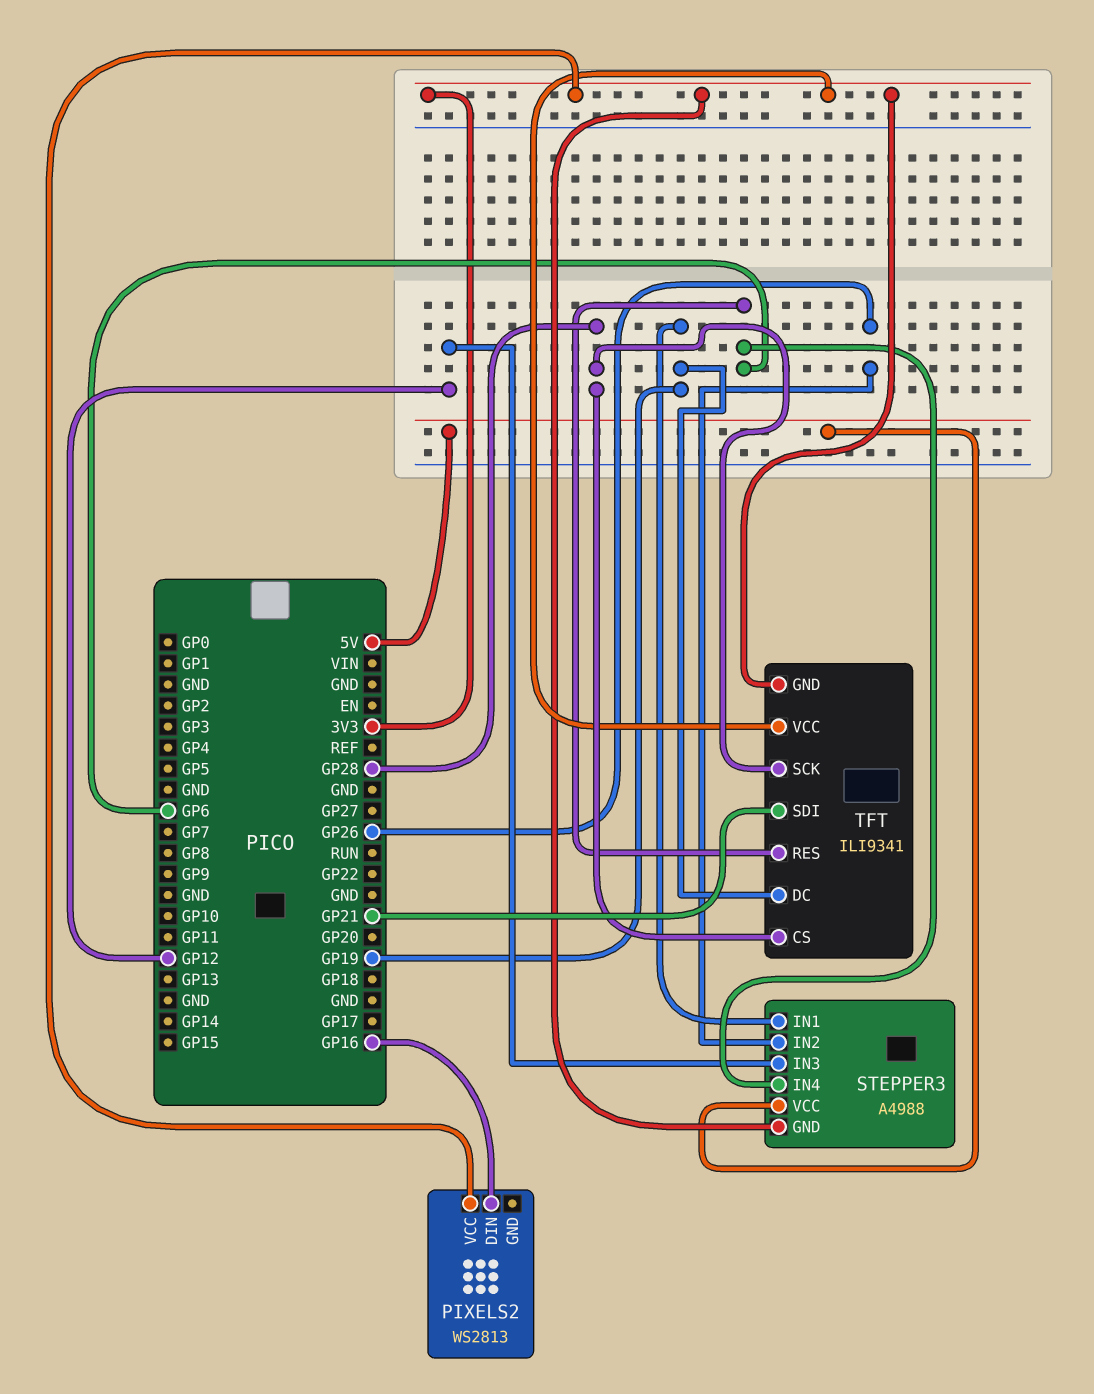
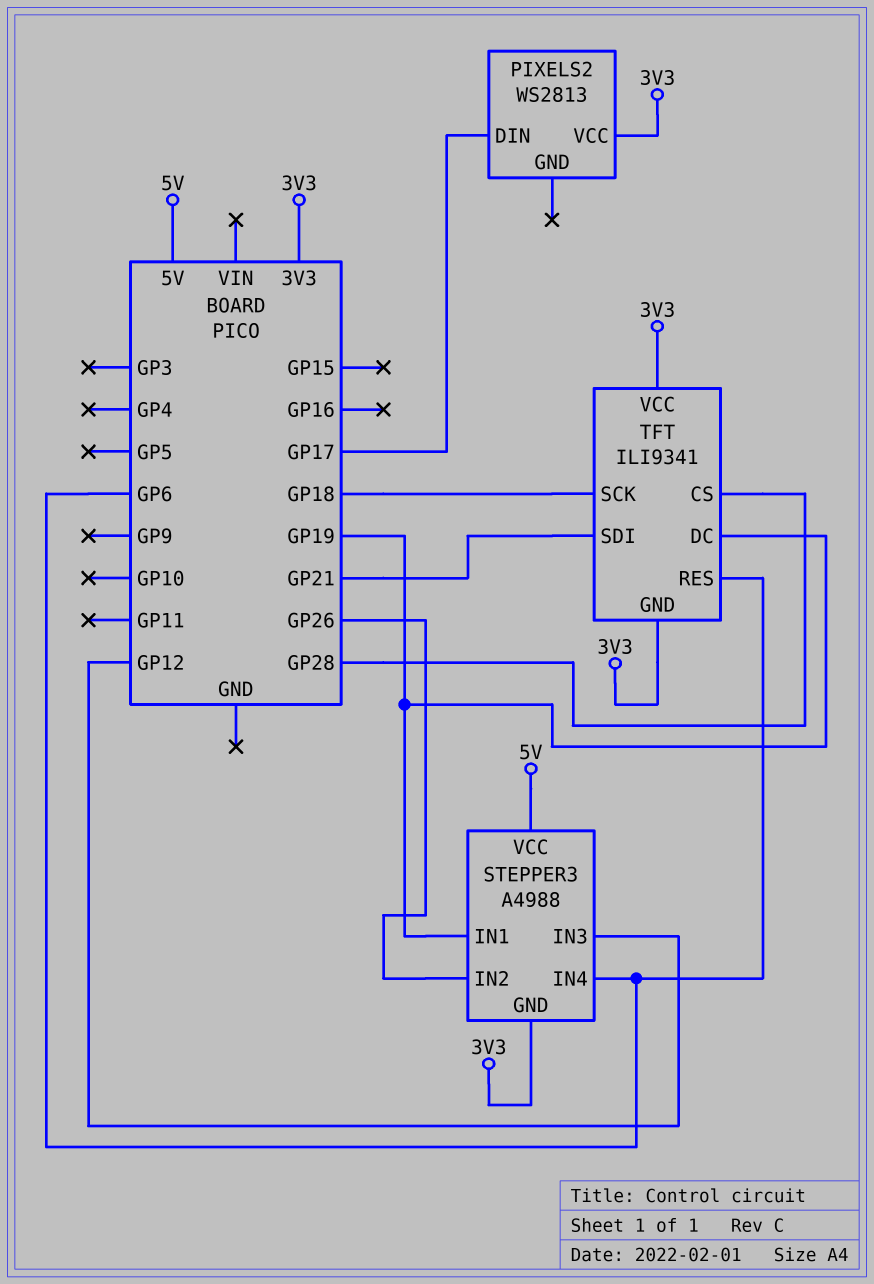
PIXELS2 pin DIN: GP16 -> GP17
TFT pin SCK: GP28 -> GP18

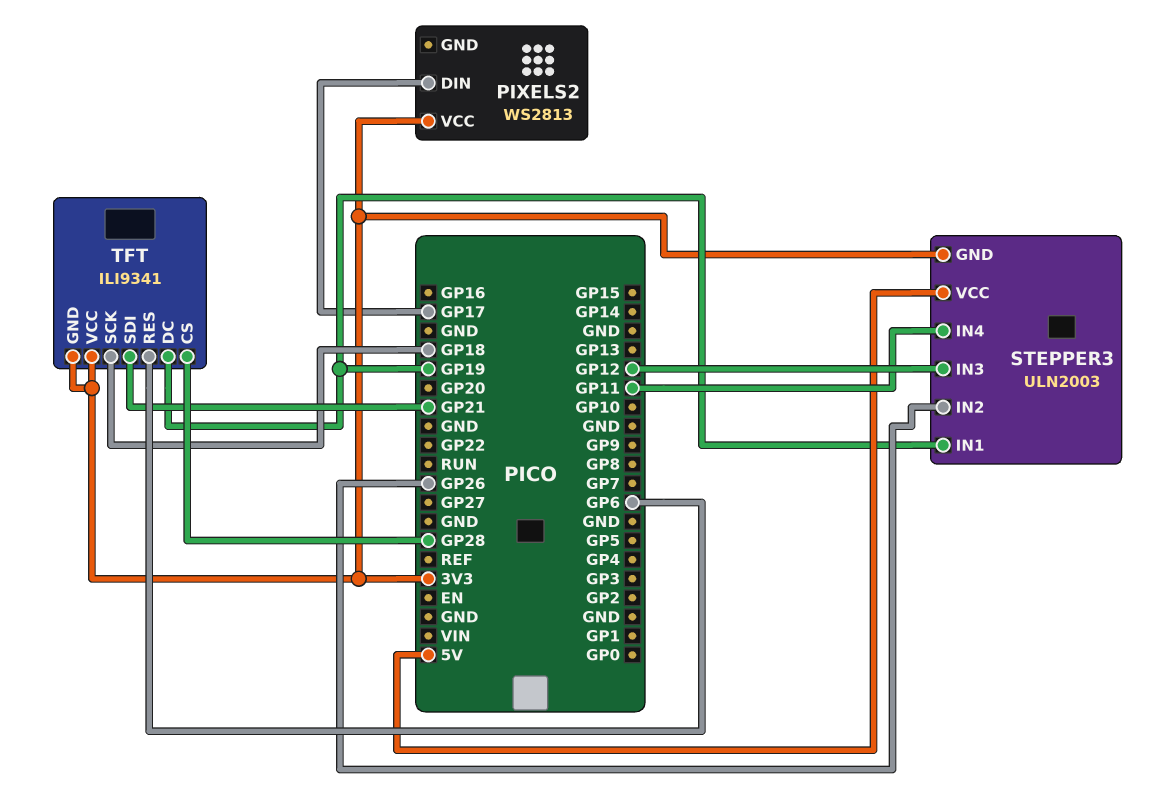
STEPPER3: A4988 -> ULN2003
STEPPER3 pin IN4: GP6 -> GP11

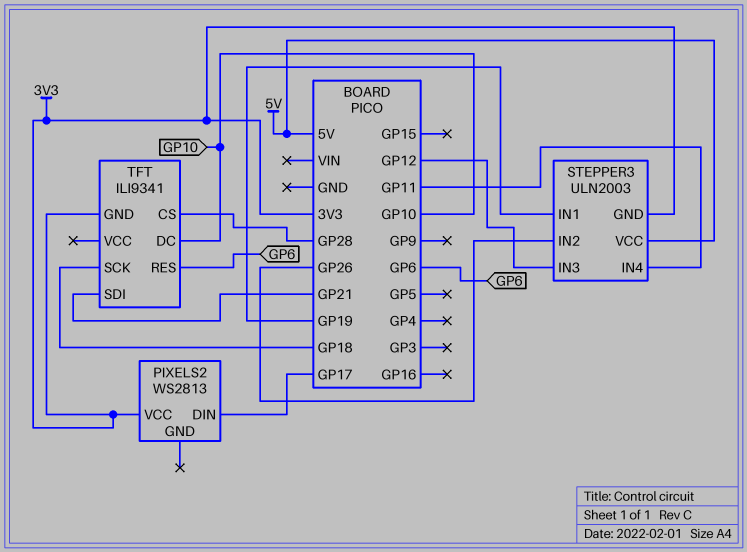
TFT pin DC: GP19 -> GP10
TFT pin VCC: 3V3 -> none

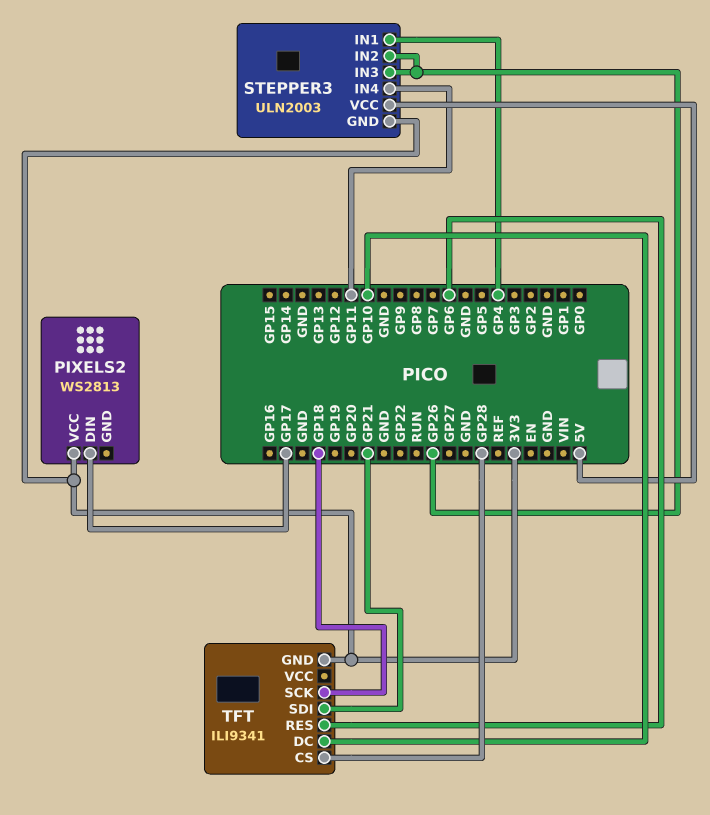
STEPPER3 pin IN1: GP19 -> GP4
STEPPER3 pin IN3: GP12 -> GP26

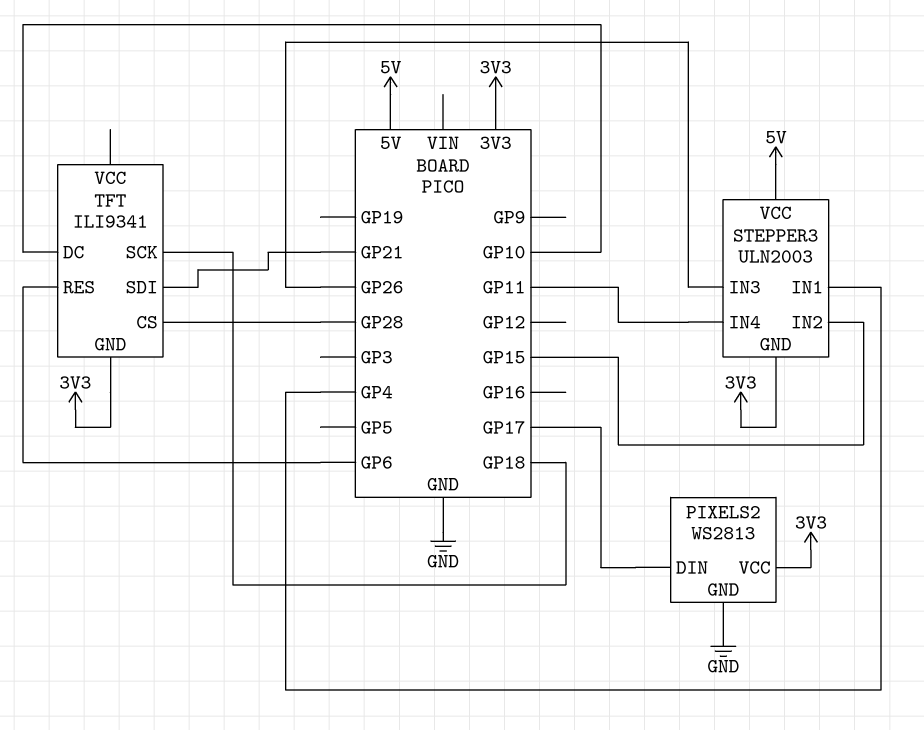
PIXELS2 pin GND: none -> GND
STEPPER3 pin IN2: GP26 -> GP15

